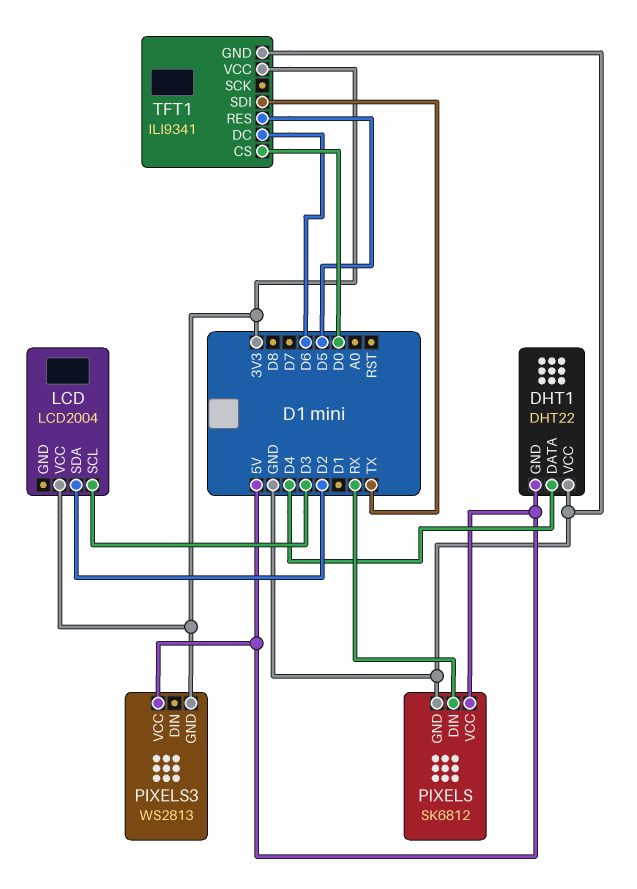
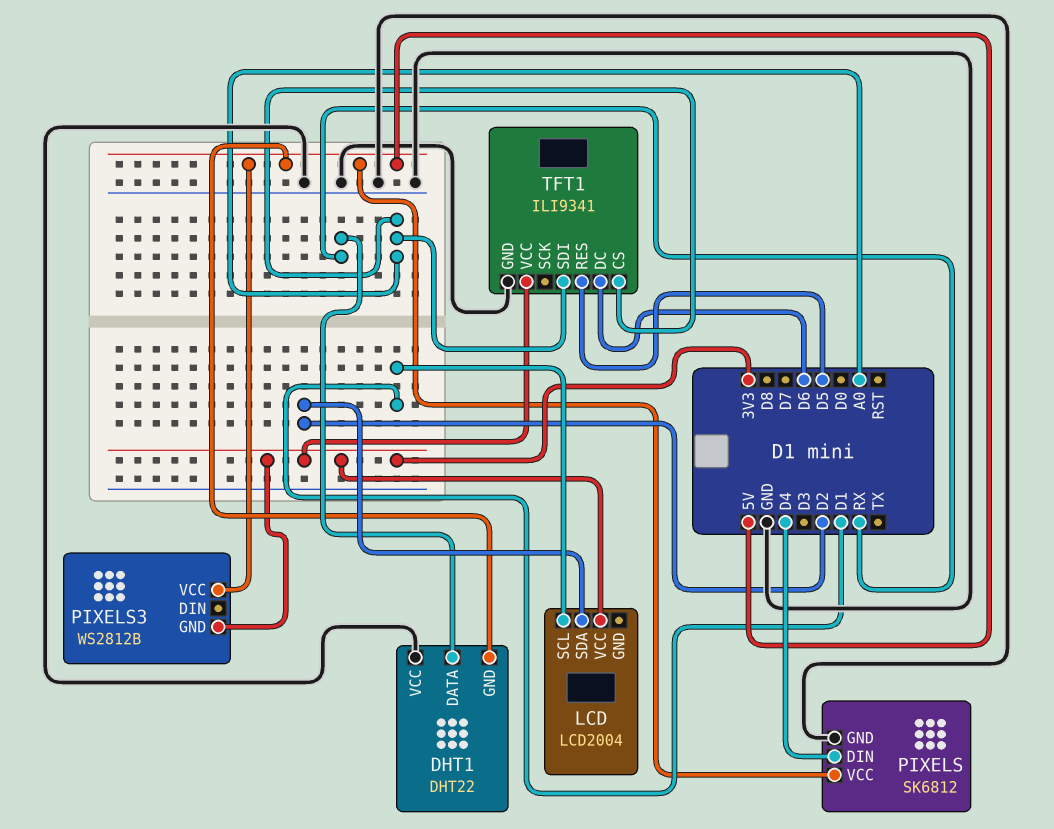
DHT1 pin DATA: D4 -> RX
LCD pin SCL: D3 -> D1
PIXELS pin DIN: RX -> D4
PIXELS3: WS2813 -> WS2812B
TFT1 pin CS: D0 -> A0
TFT1 pin SDI: TX -> A0

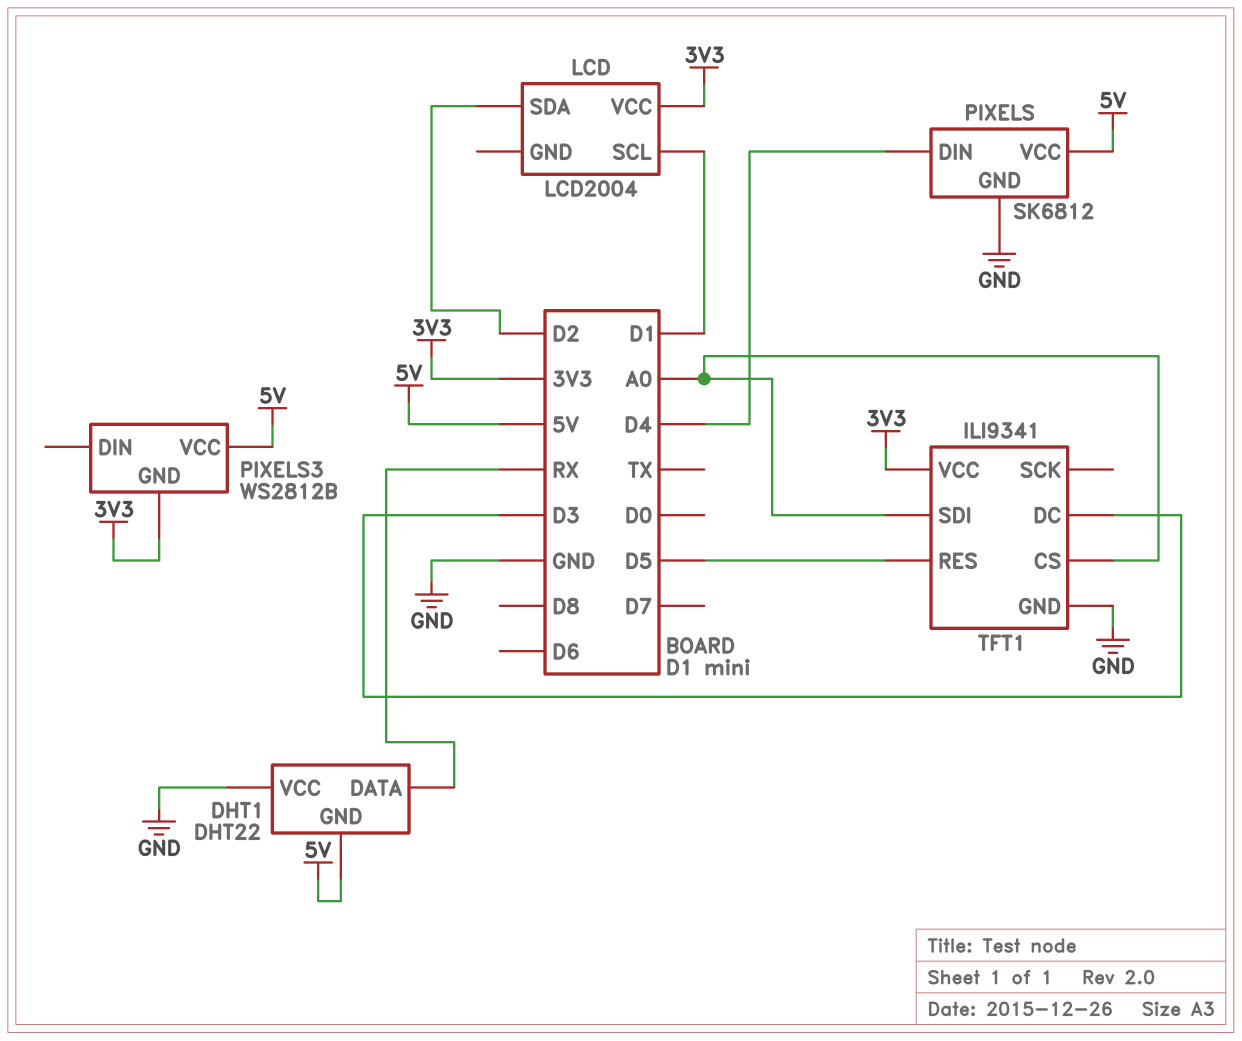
TFT1 pin DC: D6 -> D3

